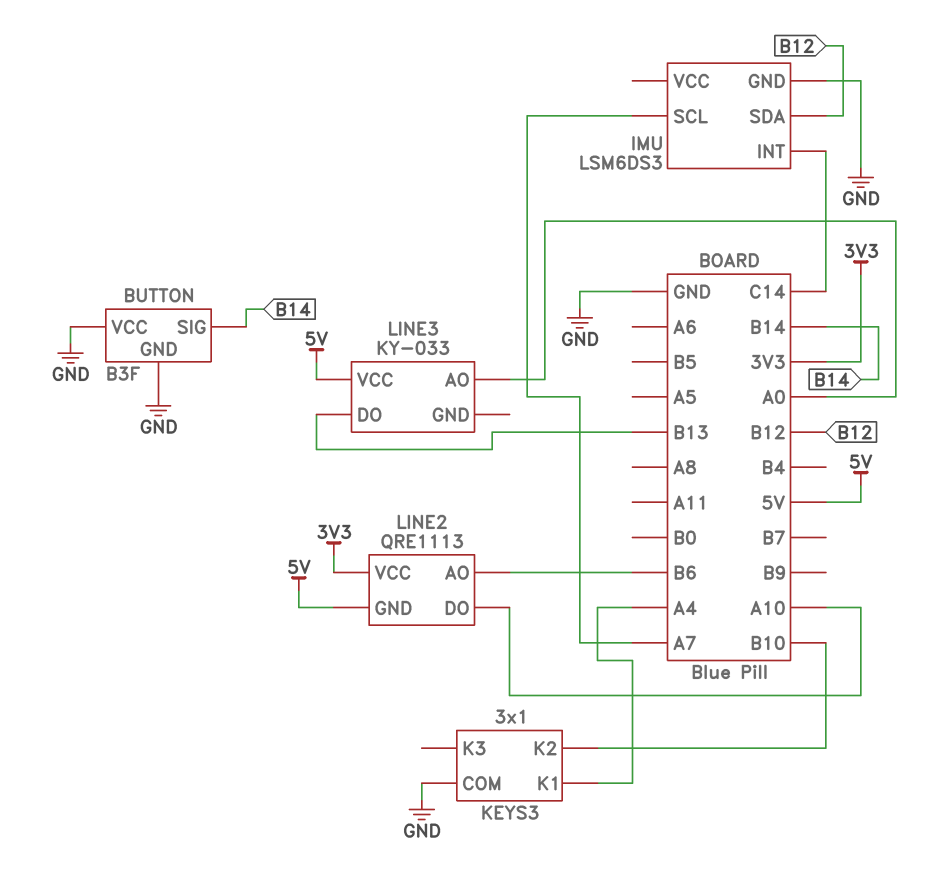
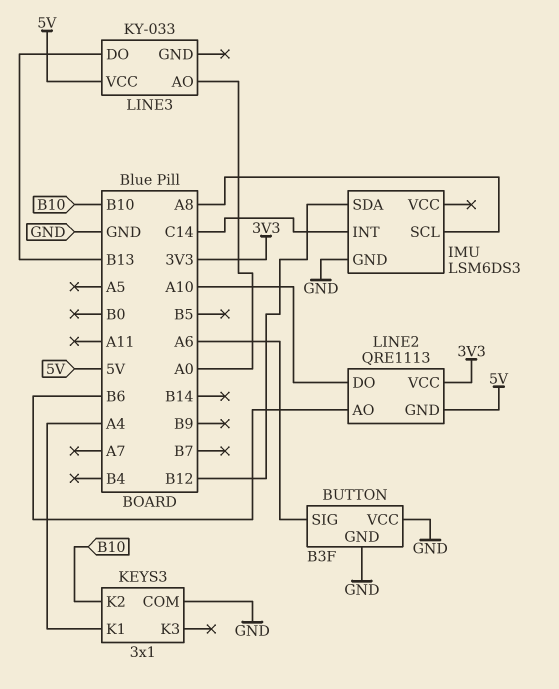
BUTTON pin SIG: B14 -> A6
IMU pin SCL: A7 -> A8

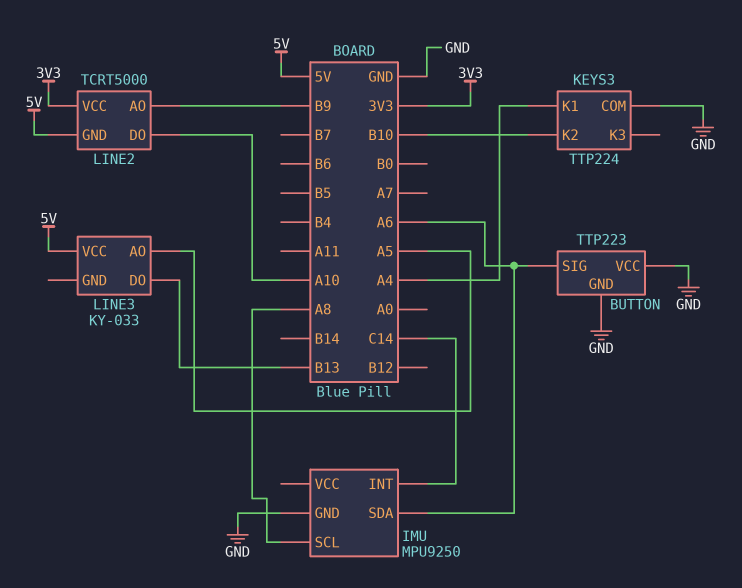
BUTTON: B3F -> TTP223
IMU: LSM6DS3 -> MPU9250
IMU pin SDA: B12 -> A6
KEYS3: 3x1 -> TTP224
LINE2: QRE1113 -> TCRT5000
LINE2 pin AO: B6 -> B9
LINE3 pin AO: A0 -> A5

